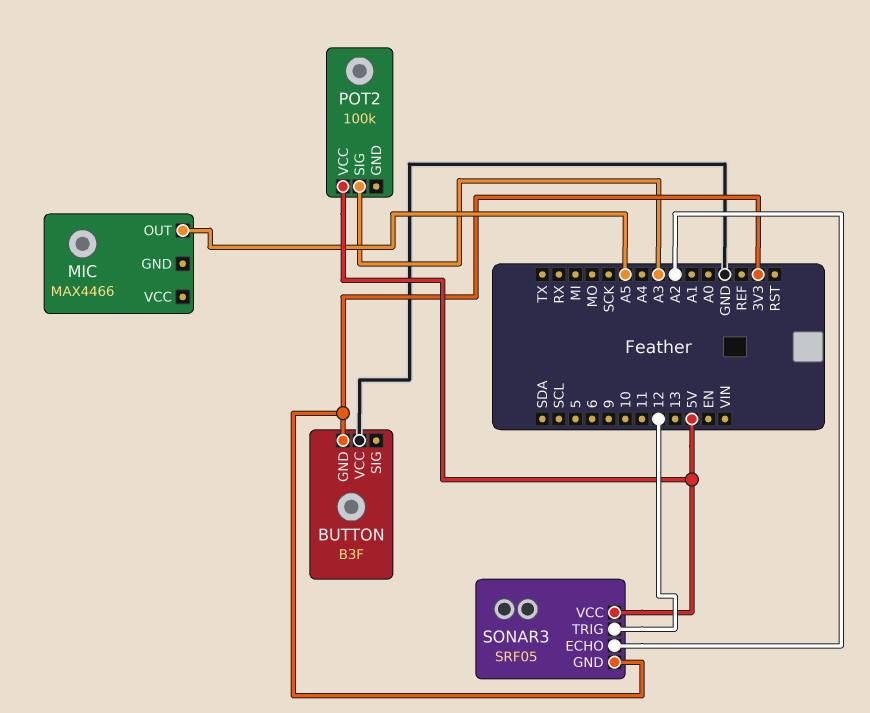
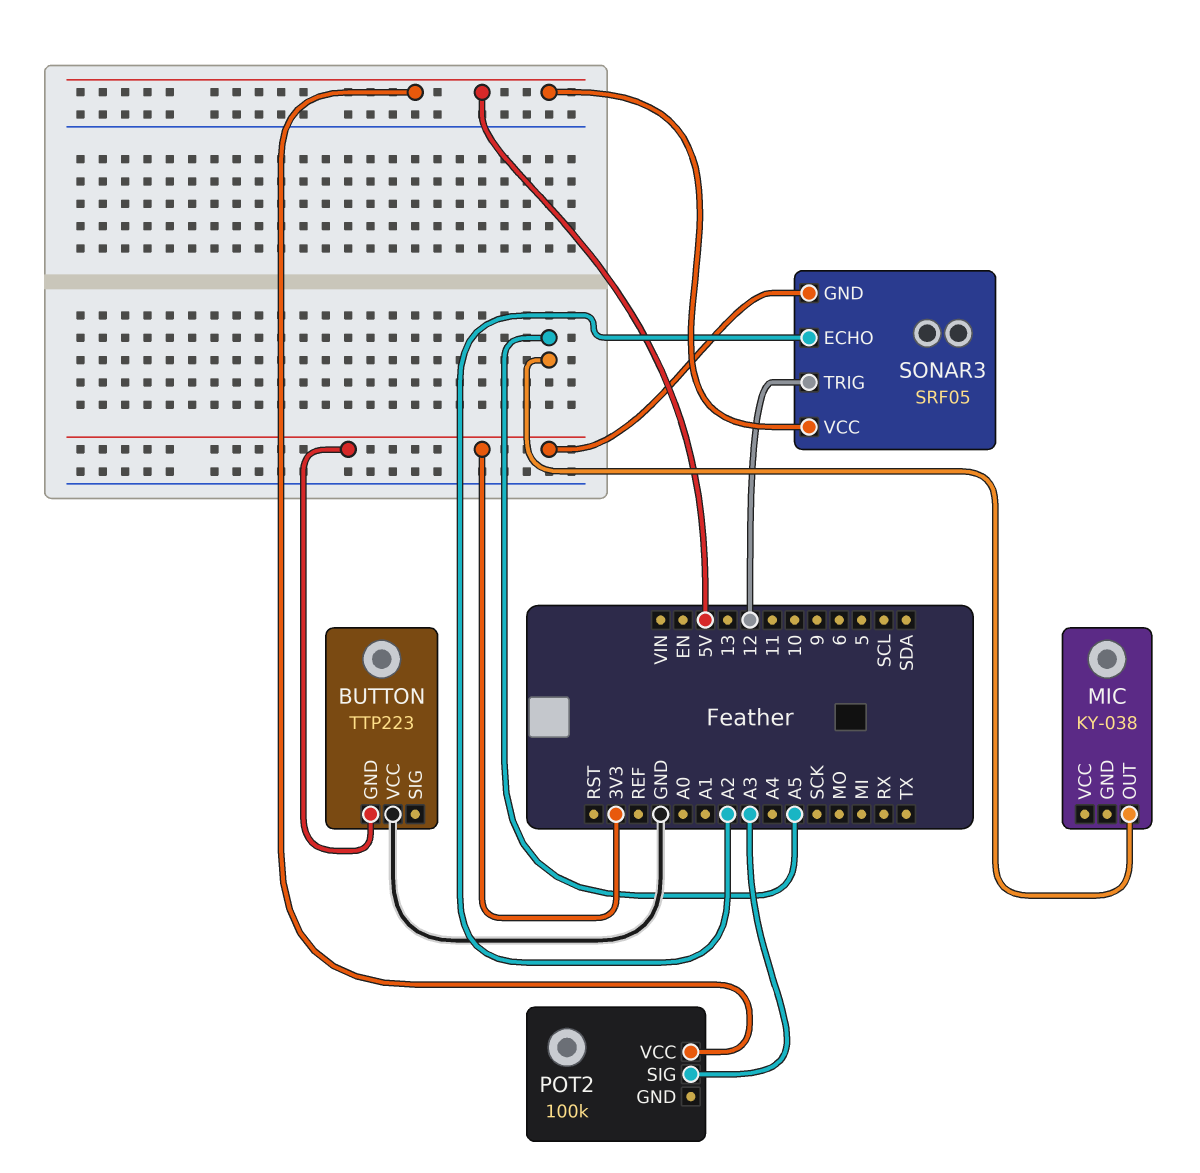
BUTTON: B3F -> TTP223
MIC: MAX4466 -> KY-038

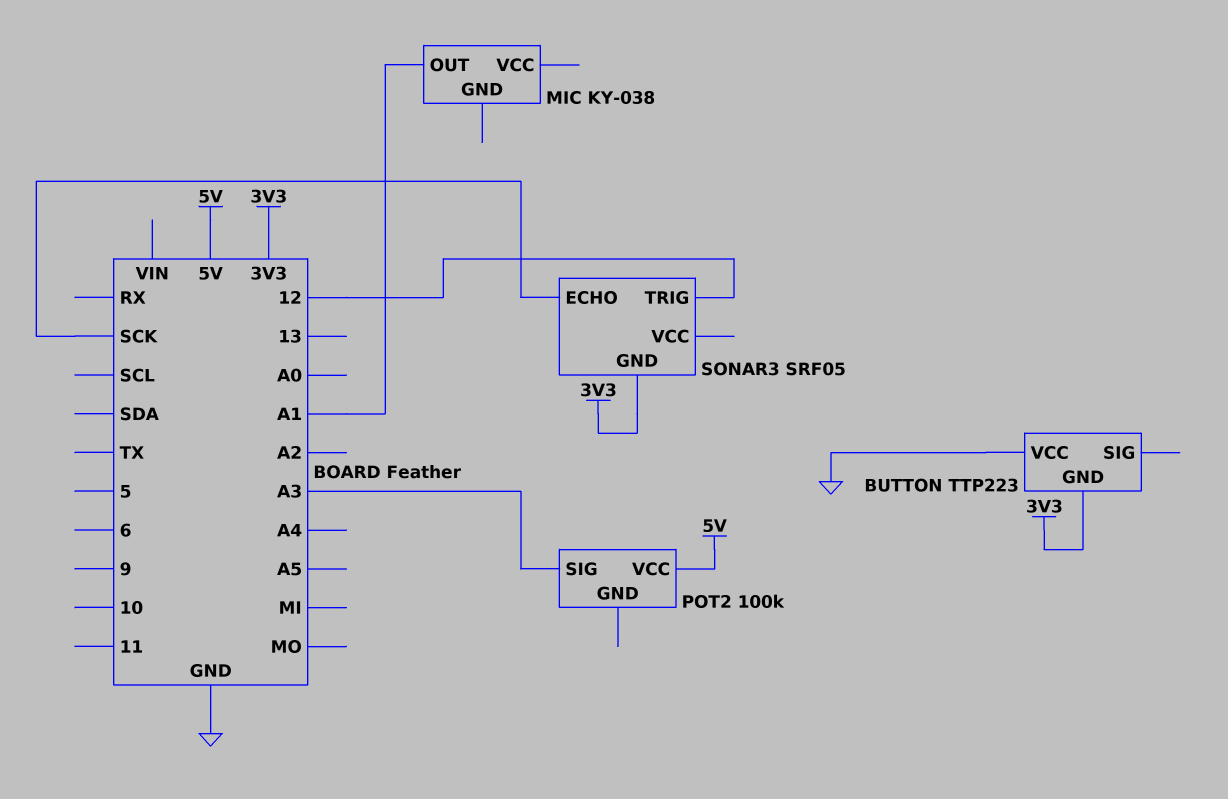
MIC pin OUT: A5 -> A1
SONAR3 pin ECHO: A2 -> SCK
SONAR3 pin VCC: 5V -> none

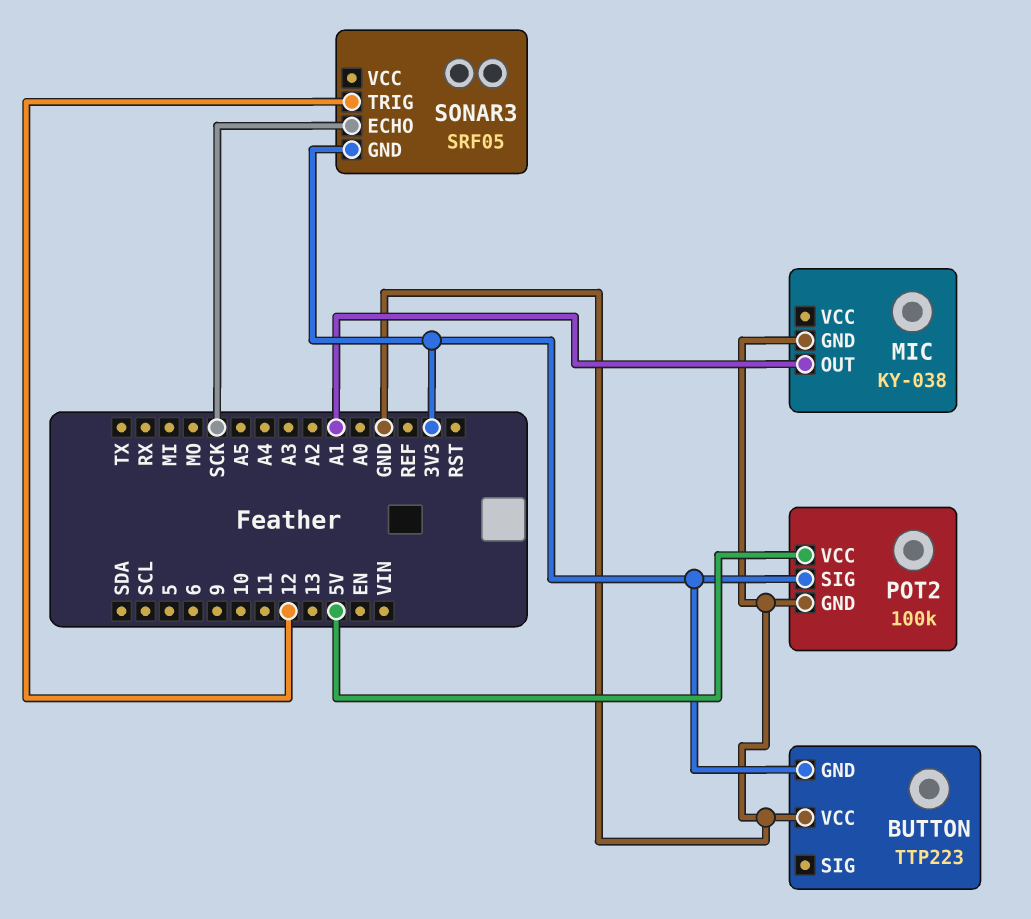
MIC pin GND: none -> GND
POT2 pin GND: none -> GND
POT2 pin SIG: A3 -> 3V3

